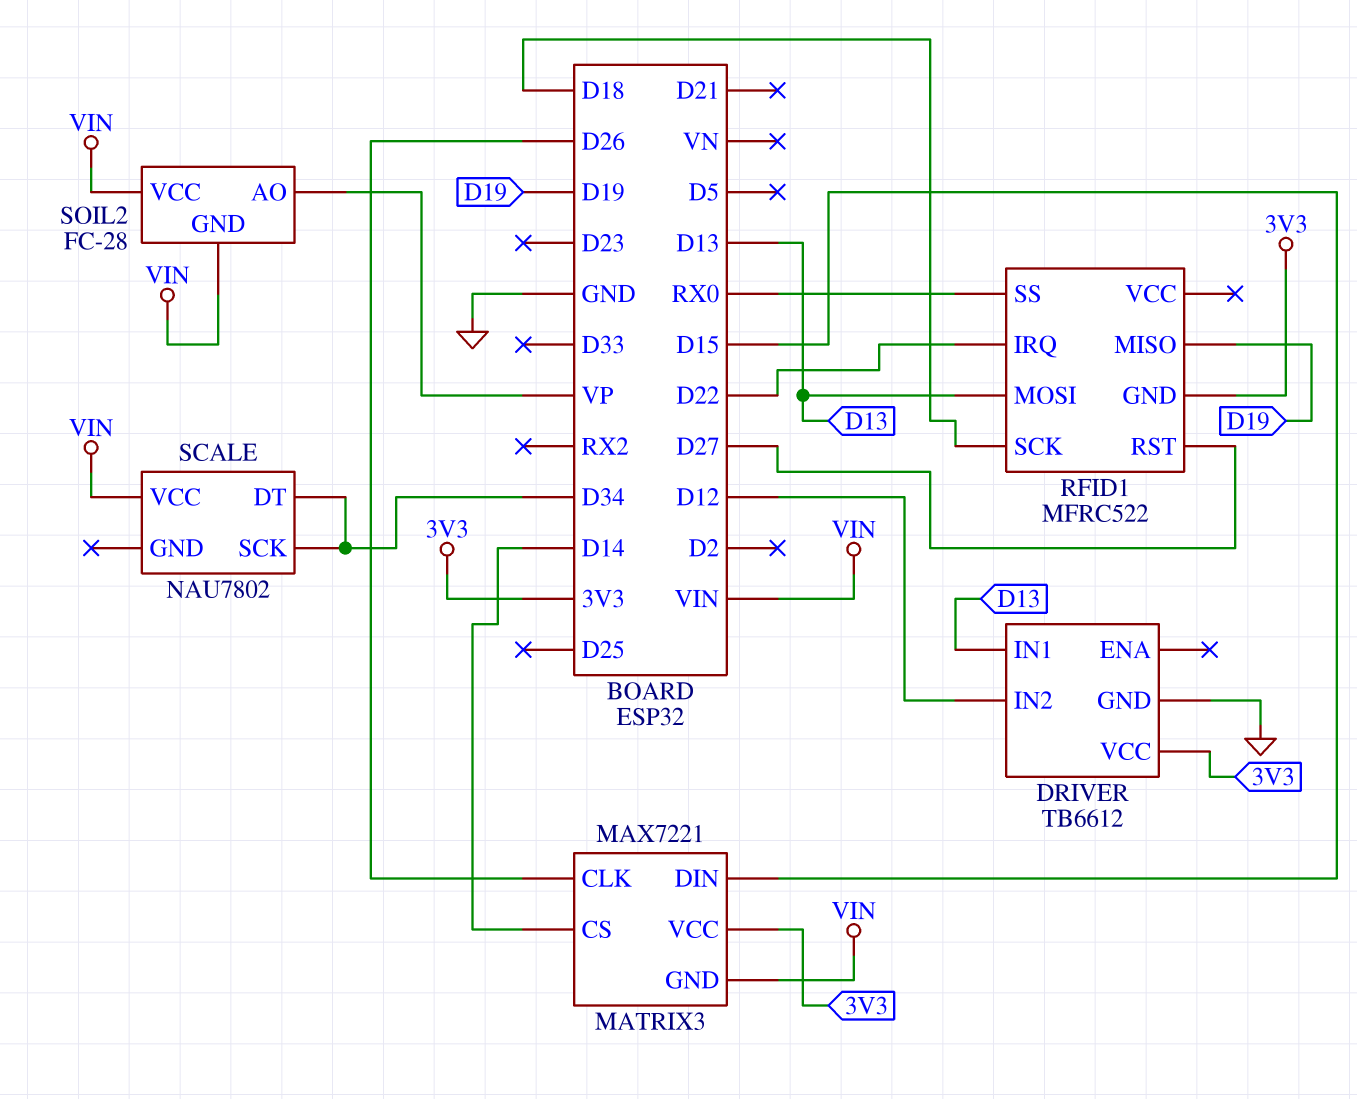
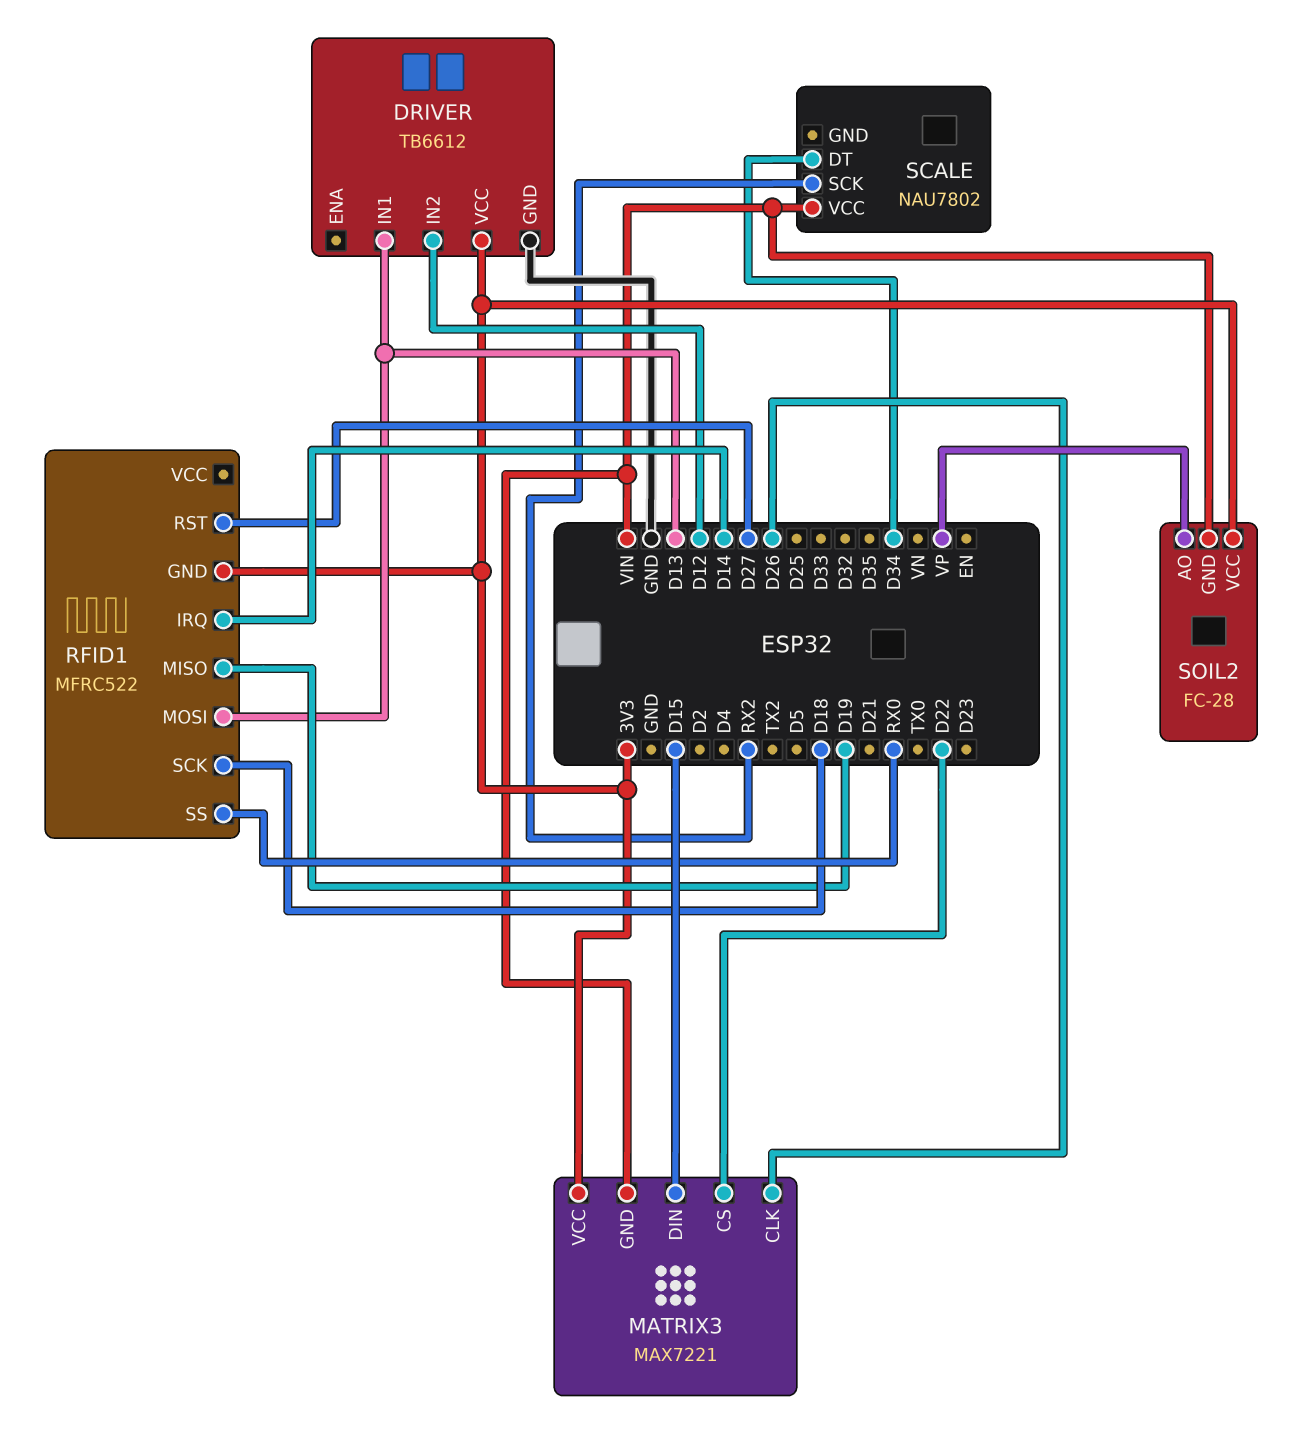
MATRIX3 pin CS: D14 -> D22
RFID1 pin IRQ: D22 -> D14
SCALE pin SCK: D34 -> RX2
SOIL2 pin VCC: VIN -> 3V3

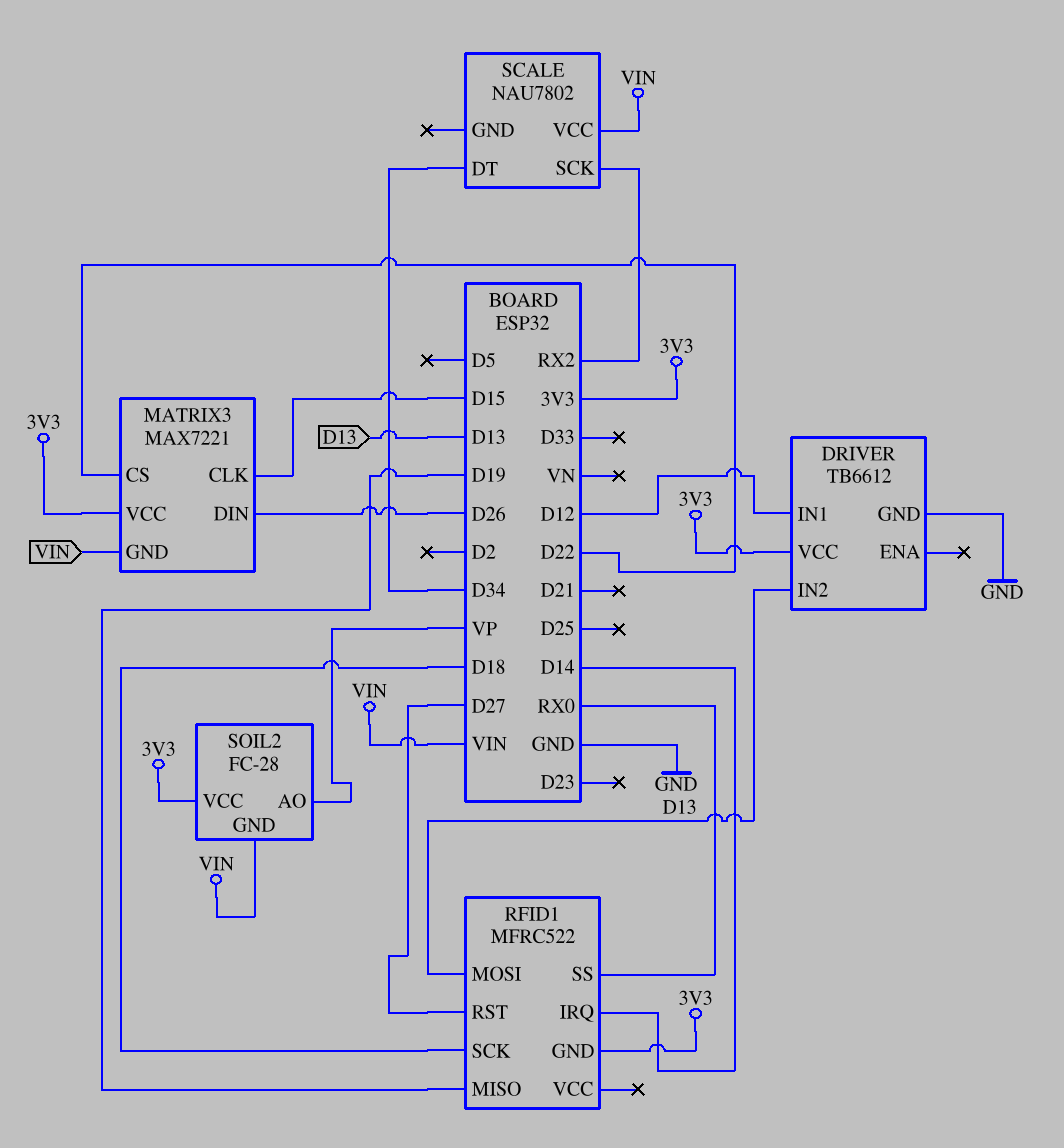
DRIVER pin IN1: D13 -> D12
DRIVER pin IN2: D12 -> D13
MATRIX3 pin CLK: D26 -> D15
MATRIX3 pin DIN: D15 -> D26

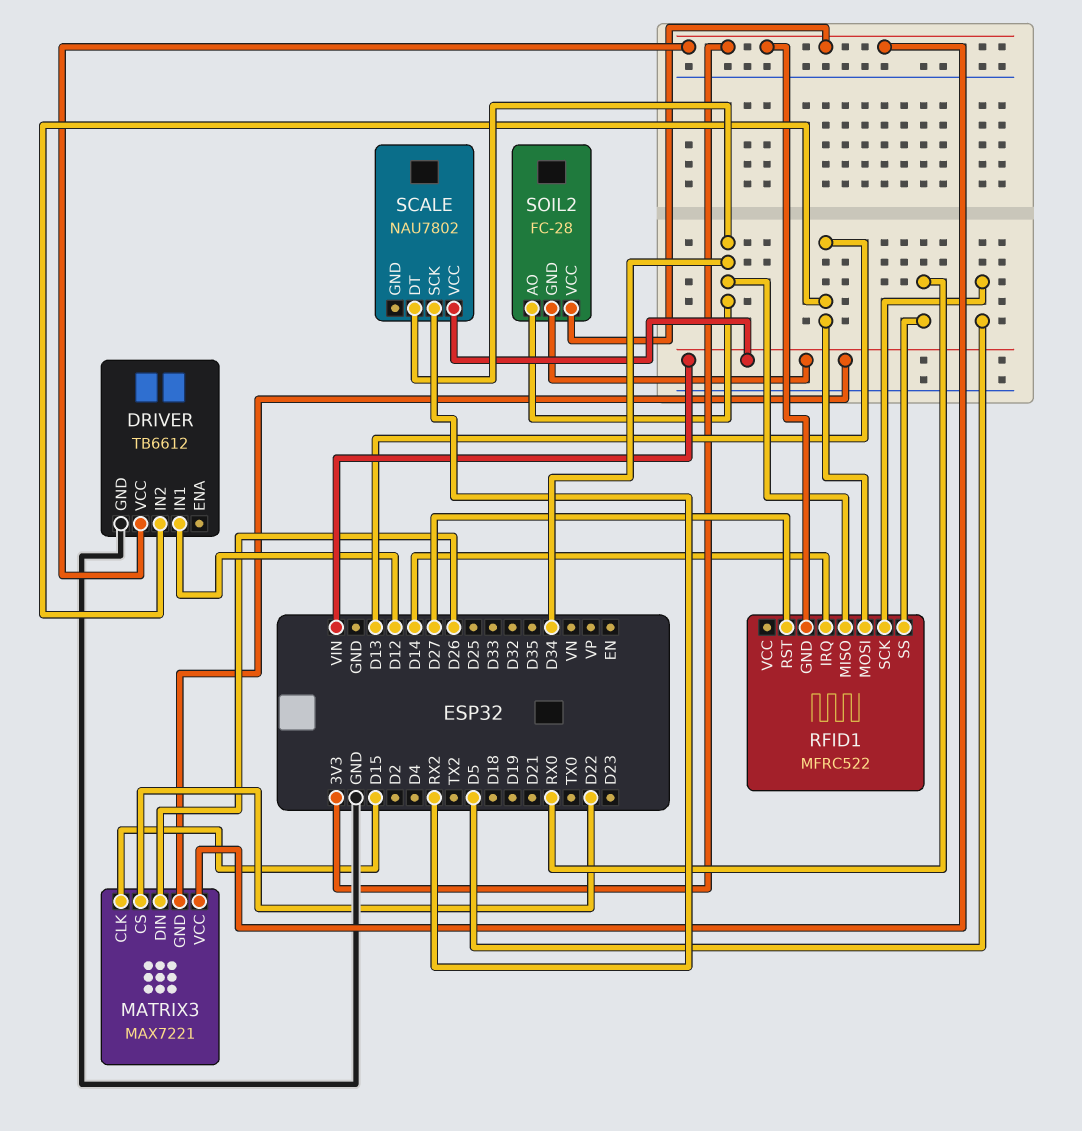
RFID1 pin MISO: D19 -> D34
RFID1 pin SCK: D18 -> D5
SOIL2 pin AO: VP -> D34

